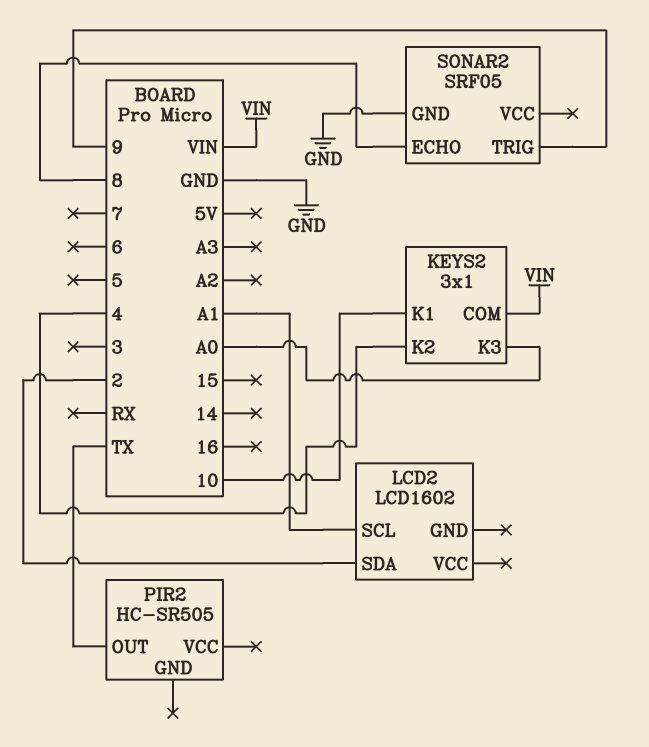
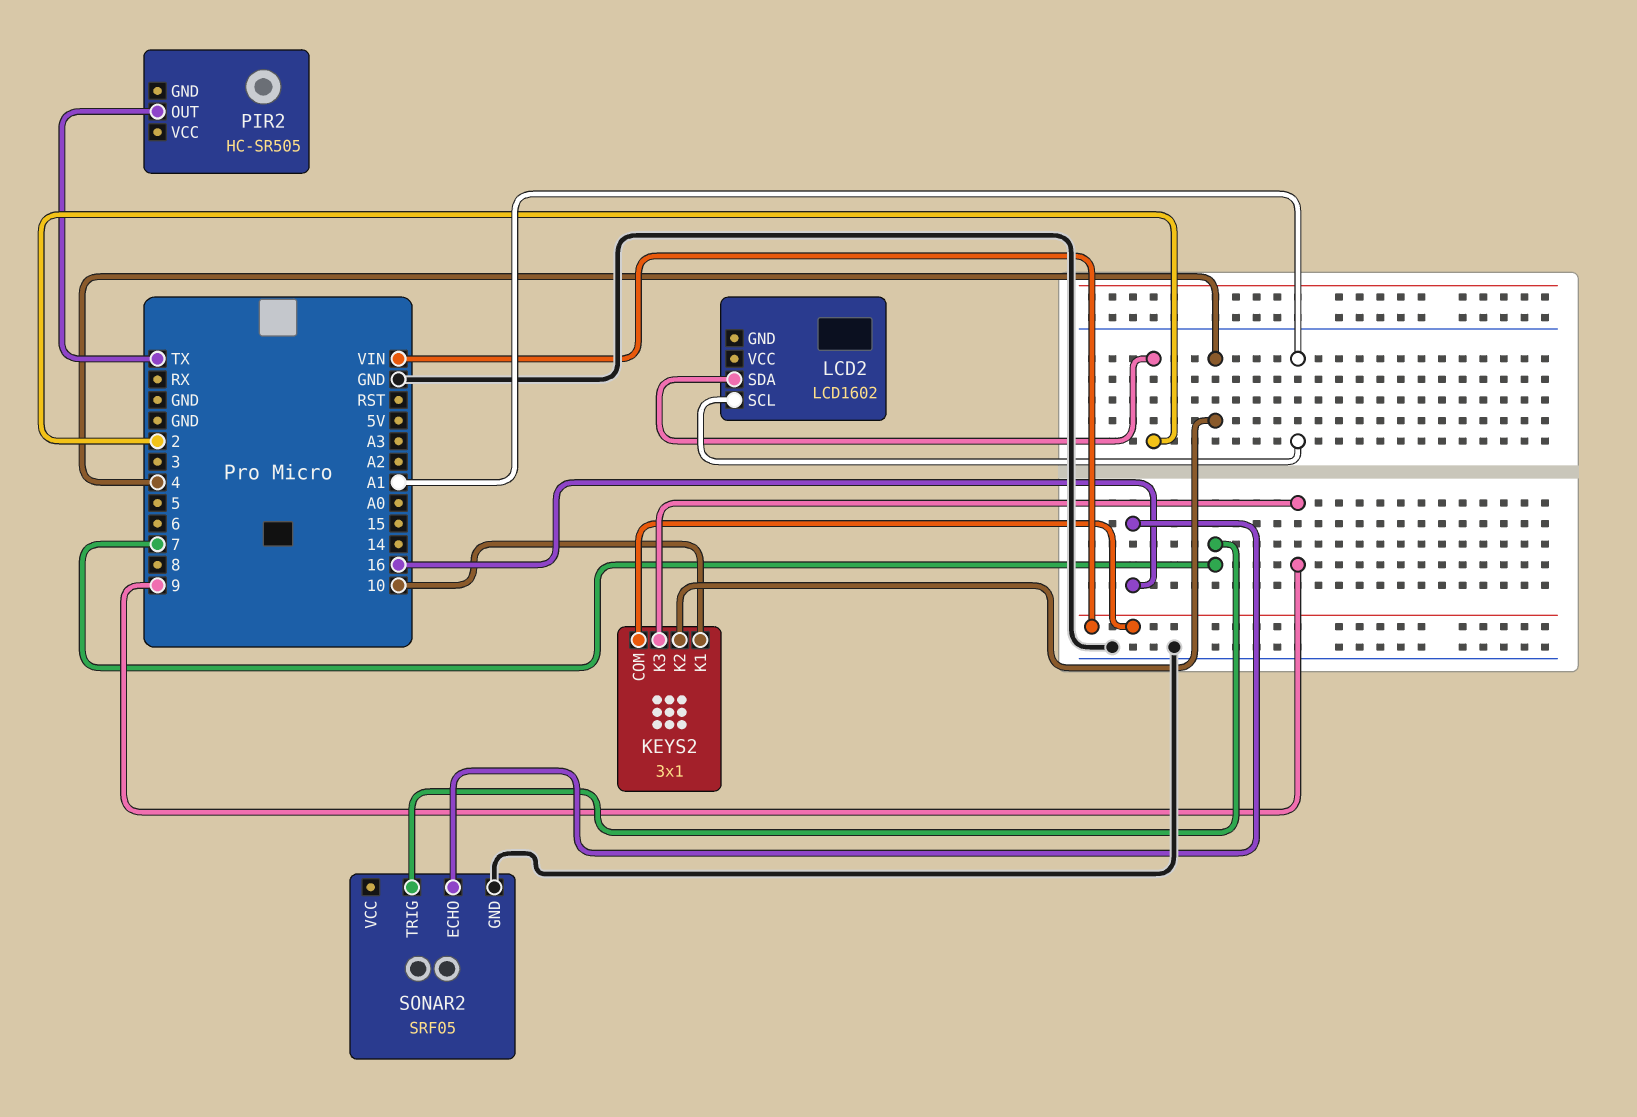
KEYS2 pin K3: A0 -> 9
SONAR2 pin ECHO: 8 -> 16
SONAR2 pin TRIG: 9 -> 7

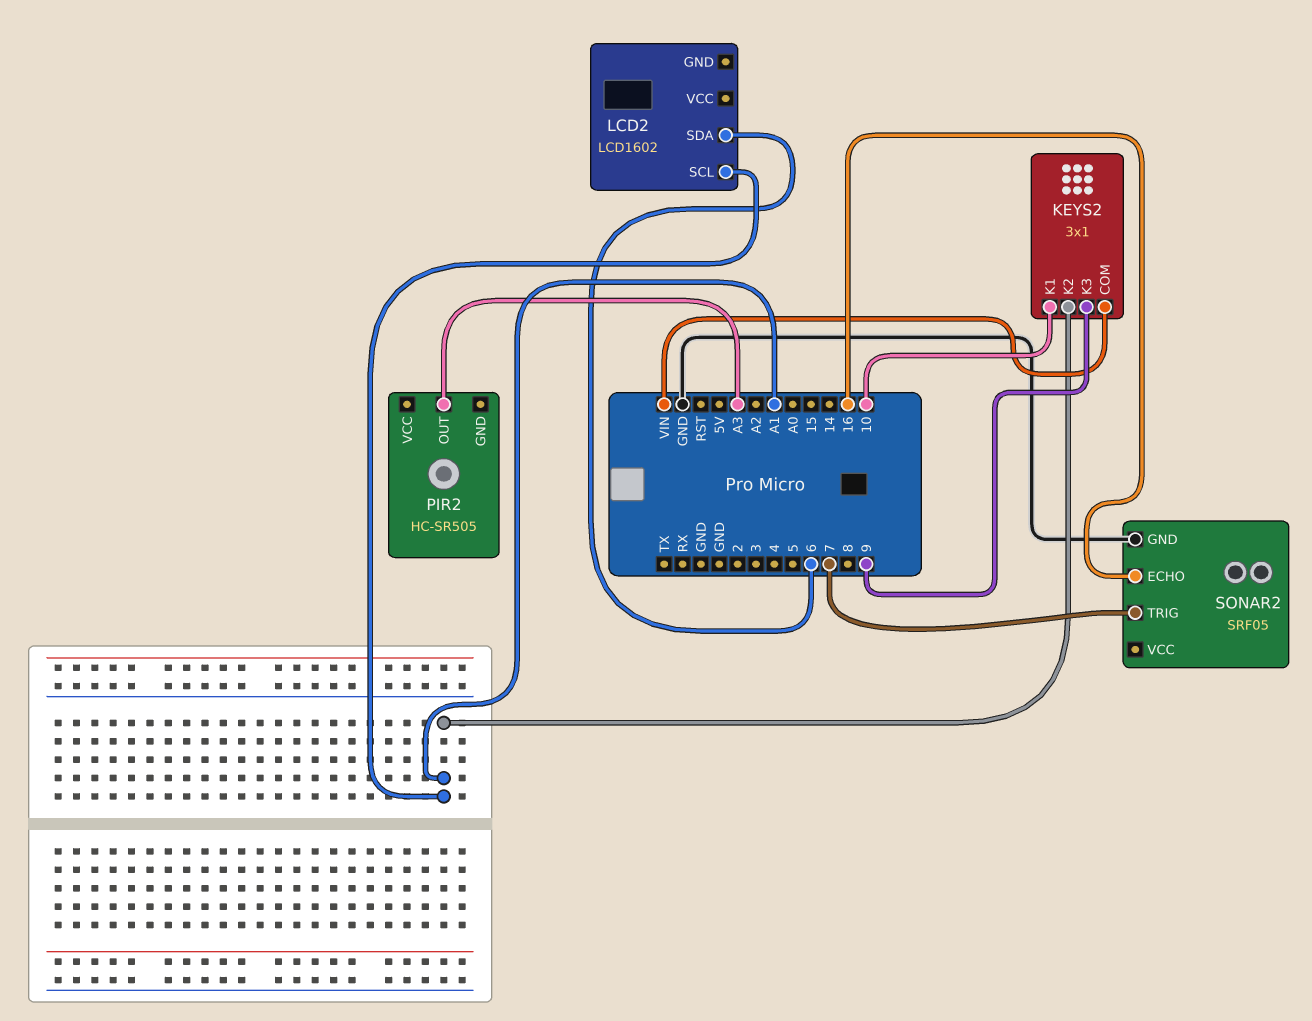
KEYS2 pin K2: 4 -> A1
LCD2 pin SDA: 2 -> 6
PIR2 pin OUT: TX -> A3

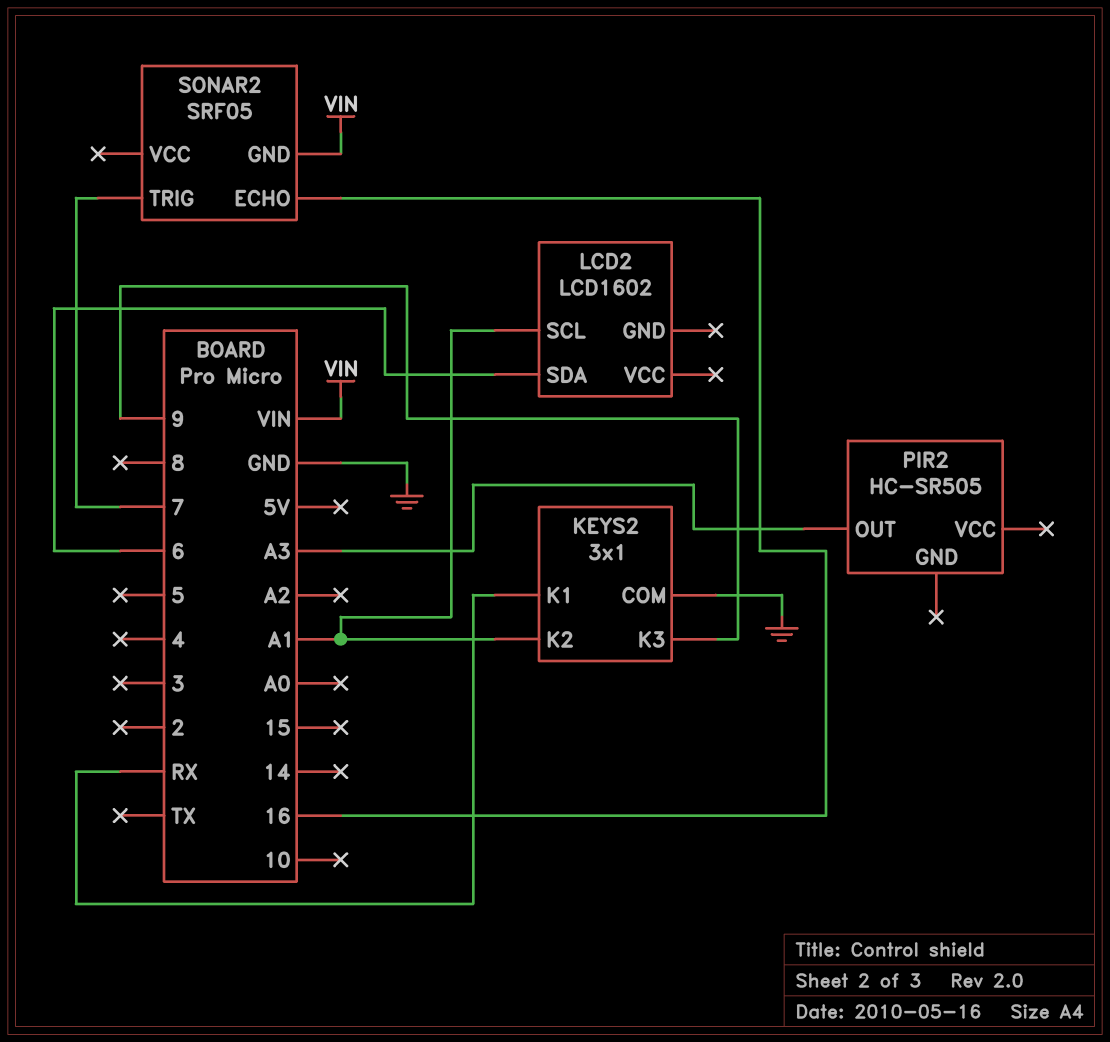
KEYS2 pin COM: VIN -> GND
KEYS2 pin K1: 10 -> RX
SONAR2 pin GND: GND -> VIN

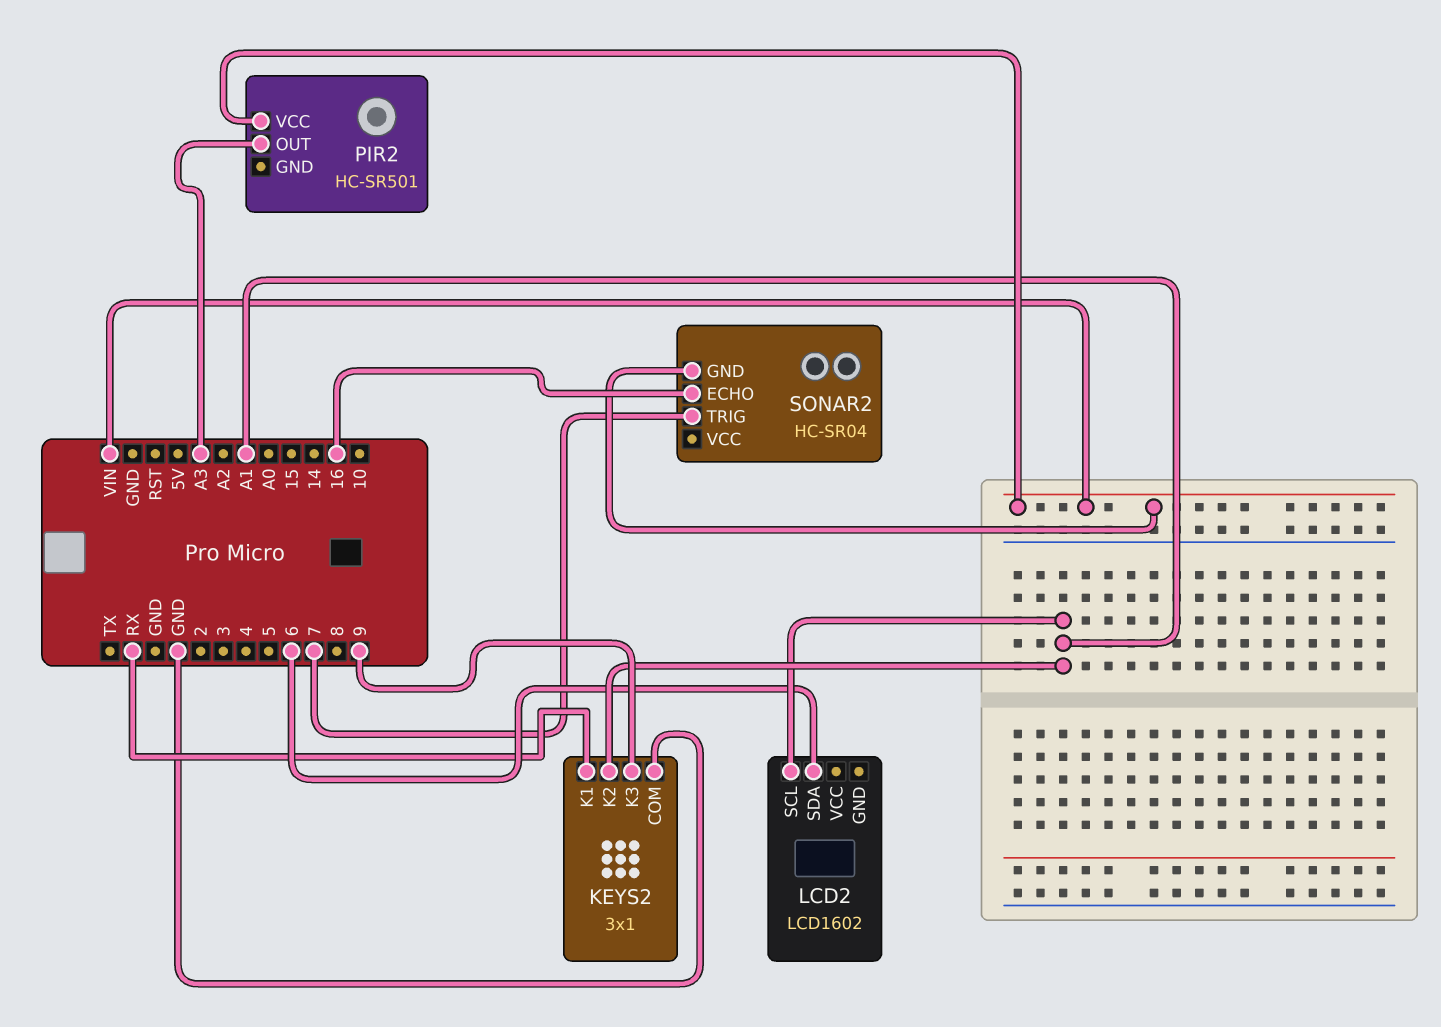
PIR2: HC-SR505 -> HC-SR501
PIR2 pin VCC: none -> VIN
SONAR2: SRF05 -> HC-SR04

